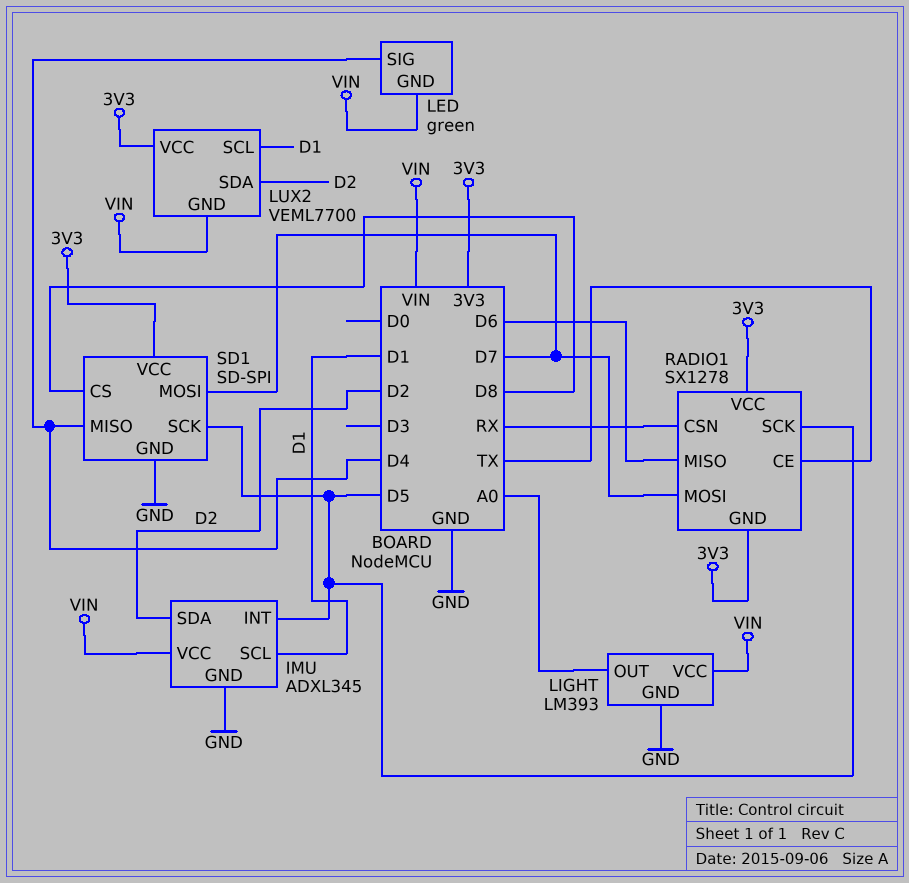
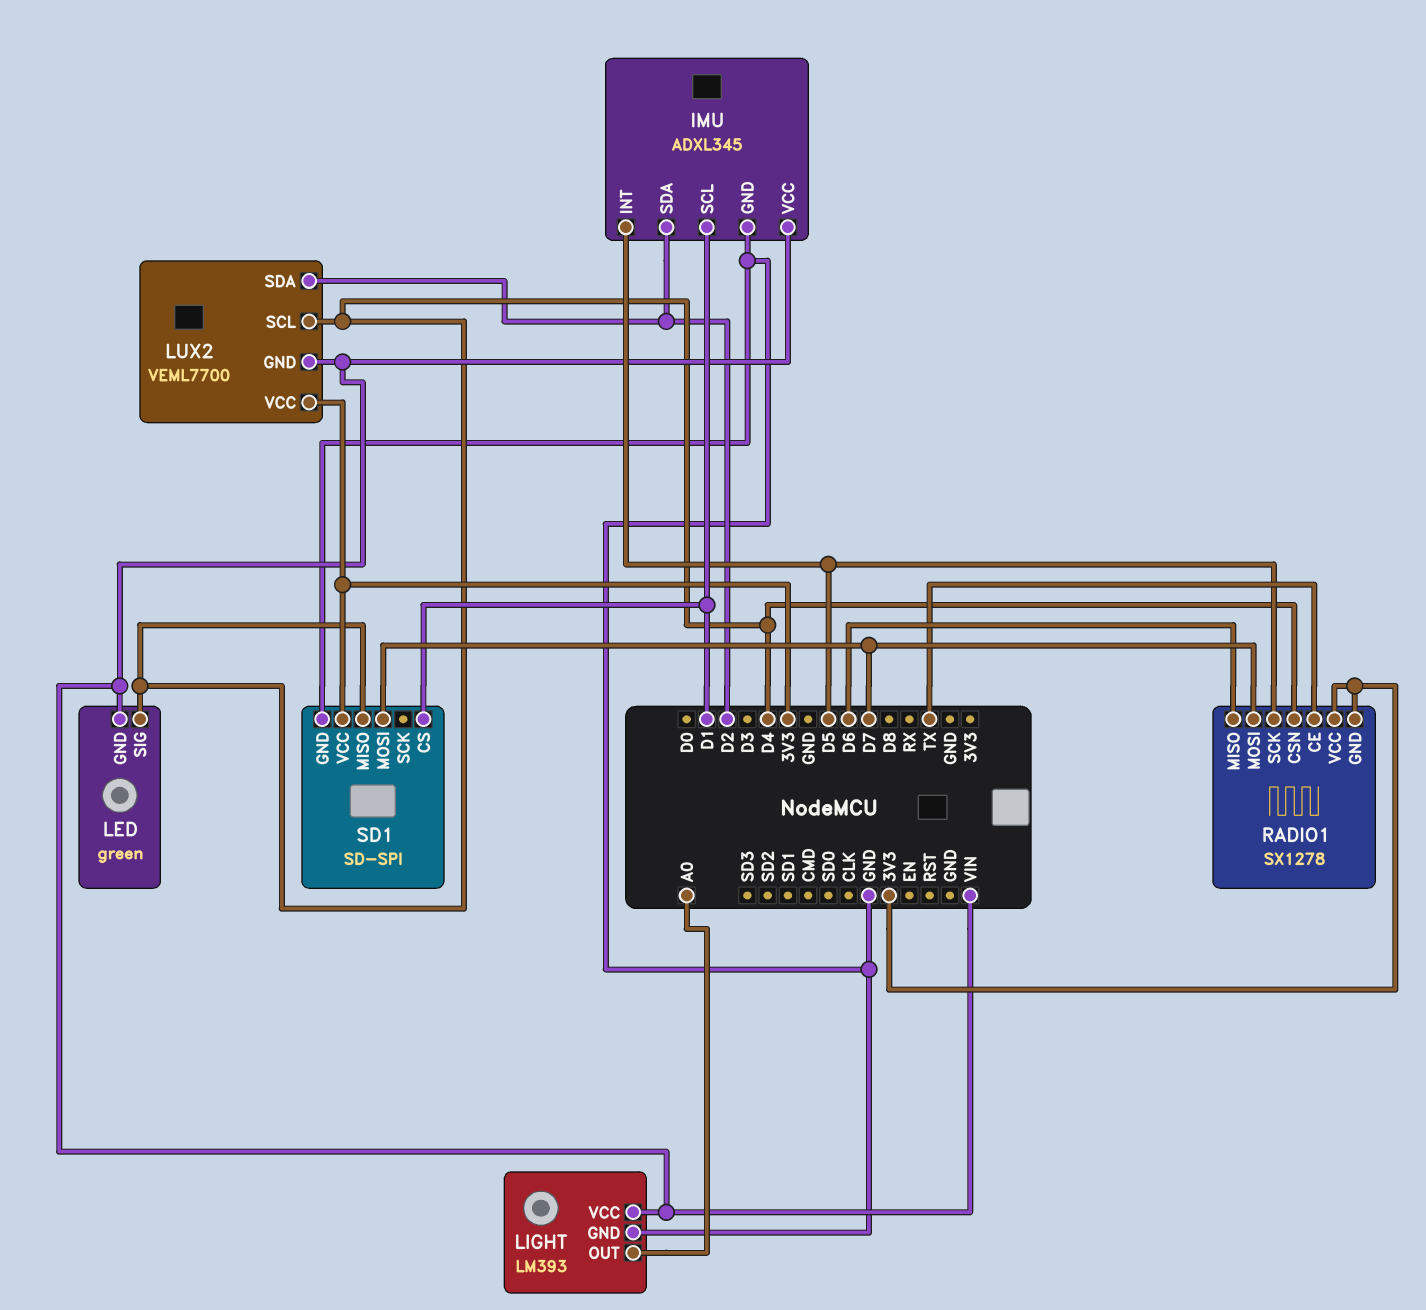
LUX2 pin SCL: D1 -> D4
RADIO1 pin CSN: RX -> D4
SD1 pin CS: D8 -> D1
SD1 pin SCK: D5 -> none

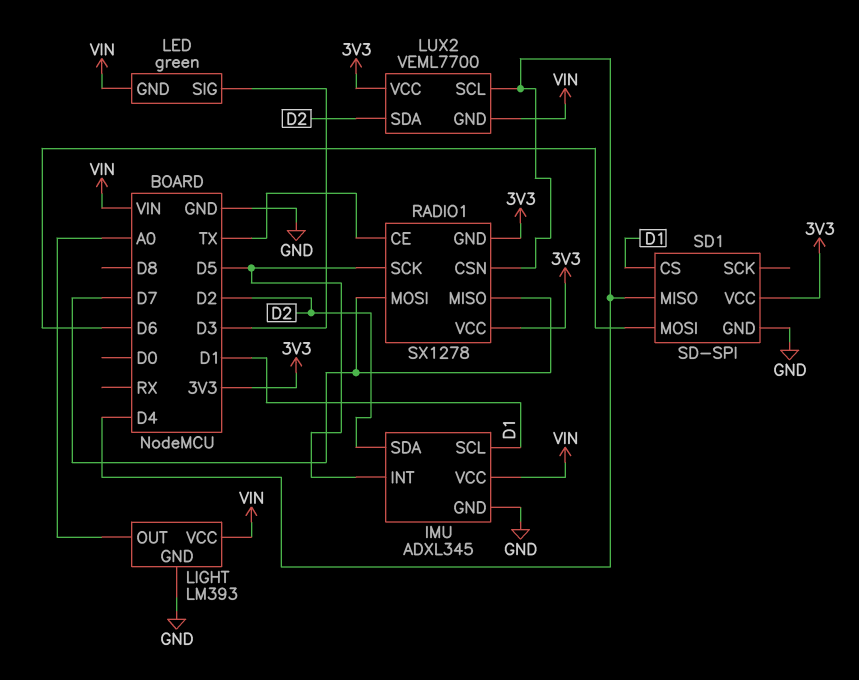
LED pin SIG: D4 -> D3
RADIO1 pin MISO: D6 -> D7
SD1 pin MOSI: D7 -> D6

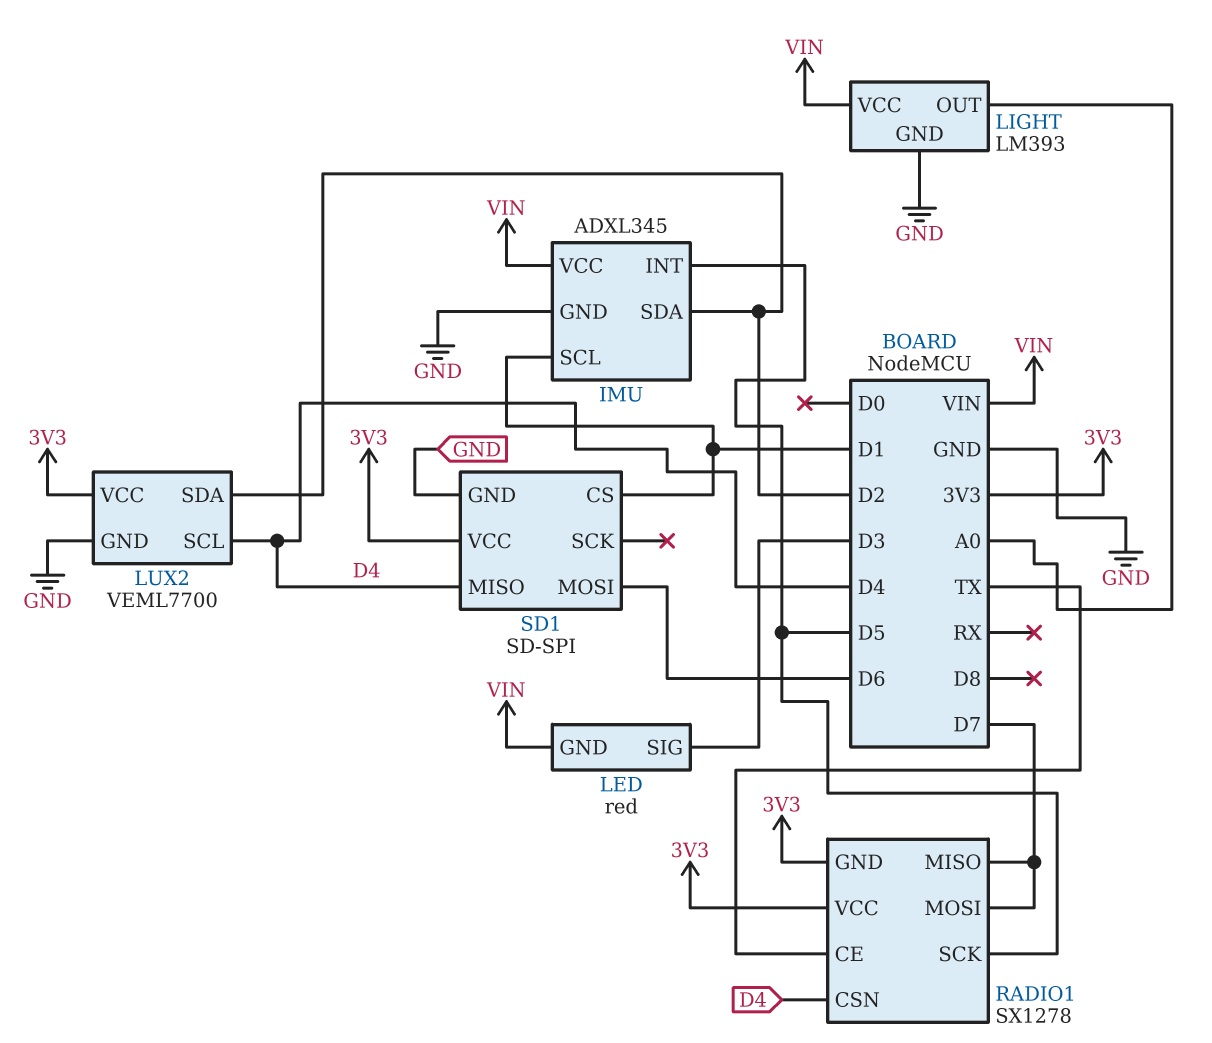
LED: green -> red
LUX2 pin GND: VIN -> GND

